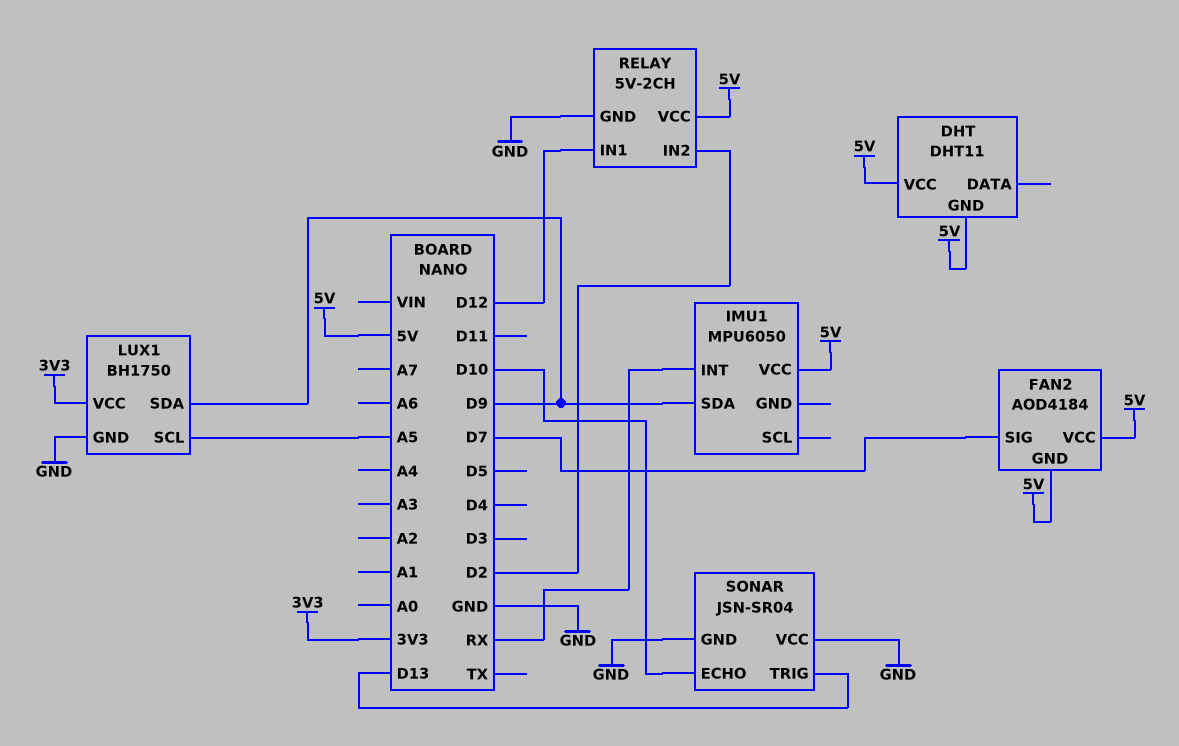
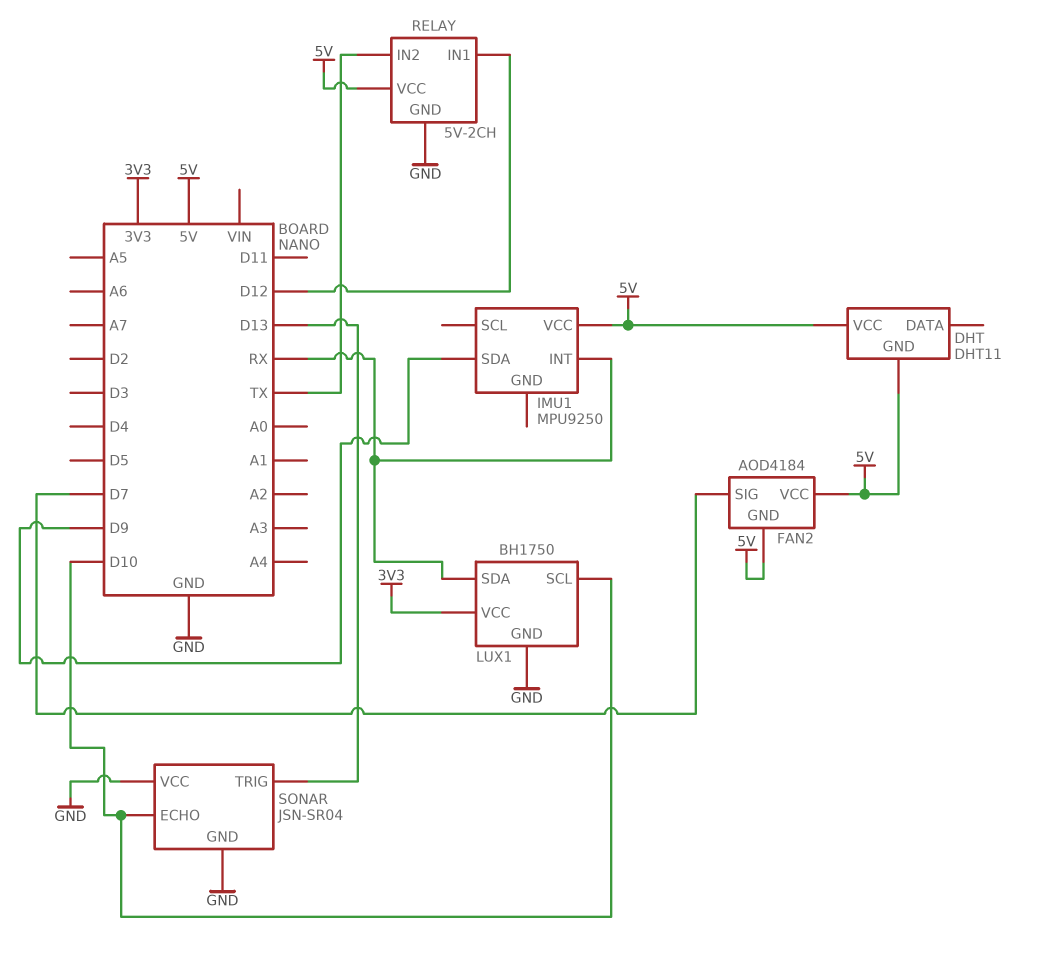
IMU1: MPU6050 -> MPU9250
LUX1 pin SCL: A5 -> D10
LUX1 pin SDA: D9 -> RX
RELAY pin IN2: D2 -> TX

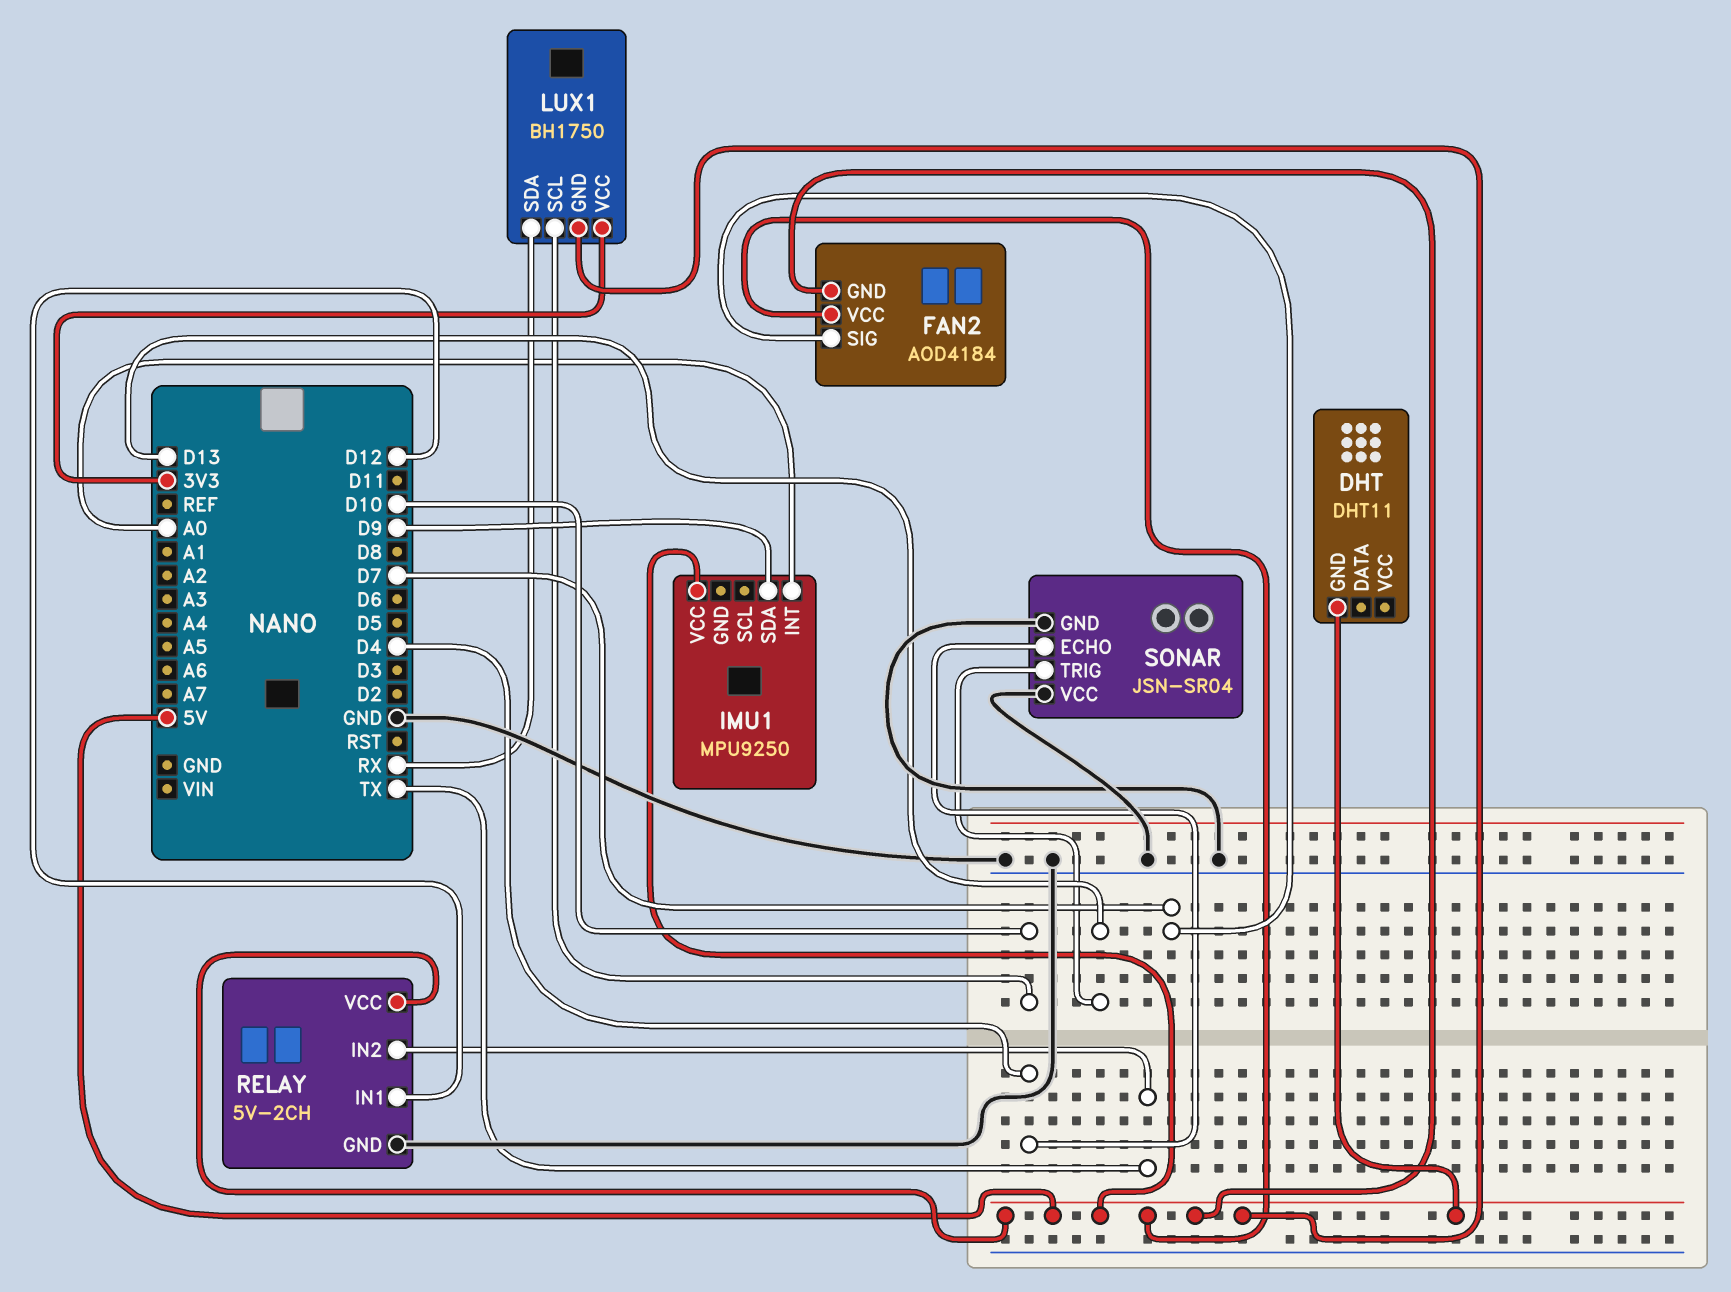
DHT pin VCC: 5V -> none
IMU1 pin INT: RX -> A0
LUX1 pin GND: GND -> 5V
SONAR pin ECHO: D10 -> D4

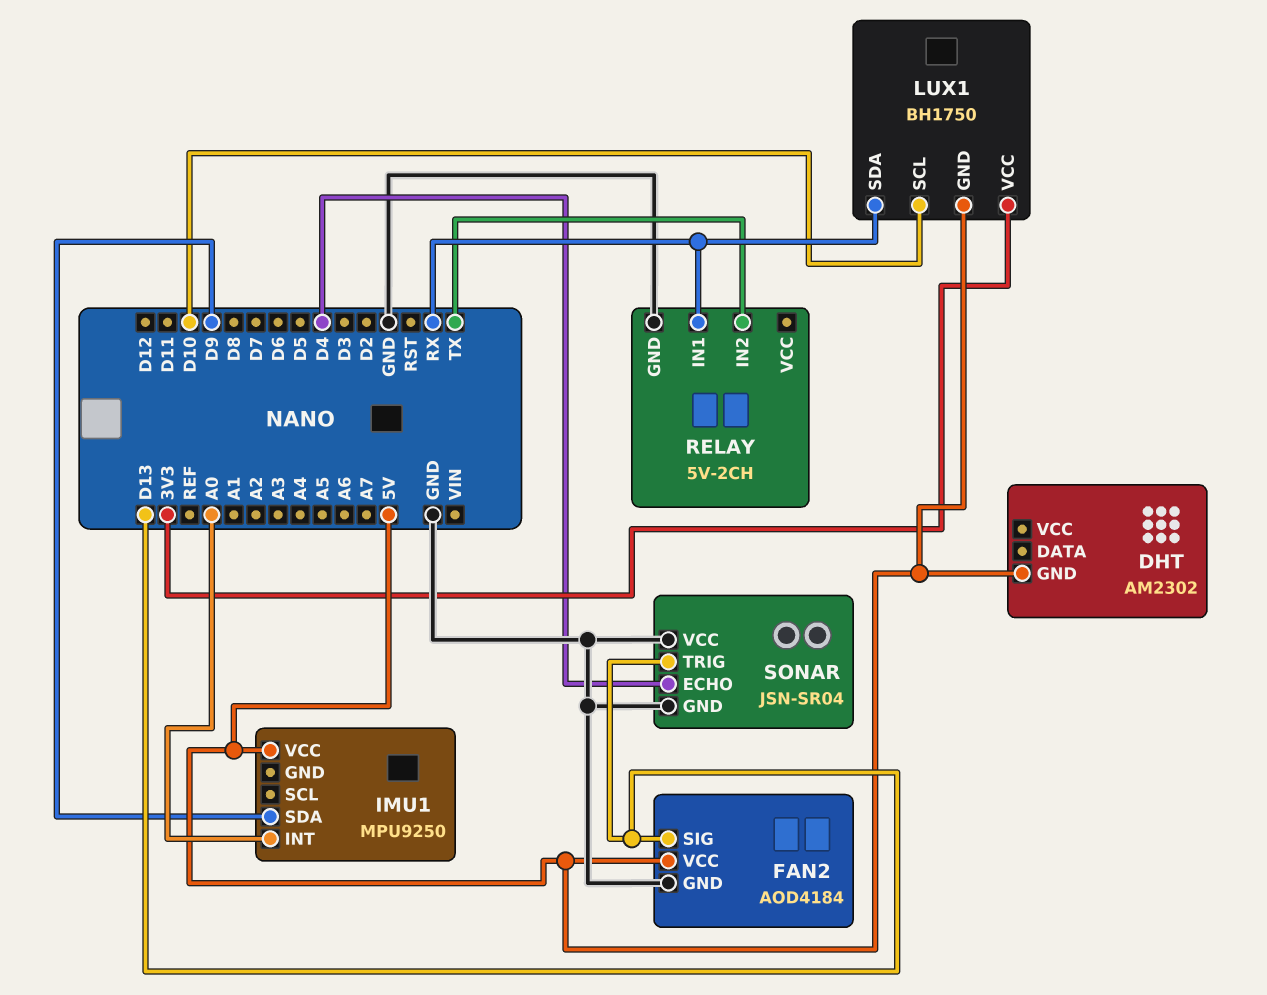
DHT: DHT11 -> AM2302
FAN2 pin GND: 5V -> GND
FAN2 pin SIG: D7 -> D13
RELAY pin IN1: D12 -> RX
RELAY pin VCC: 5V -> none

